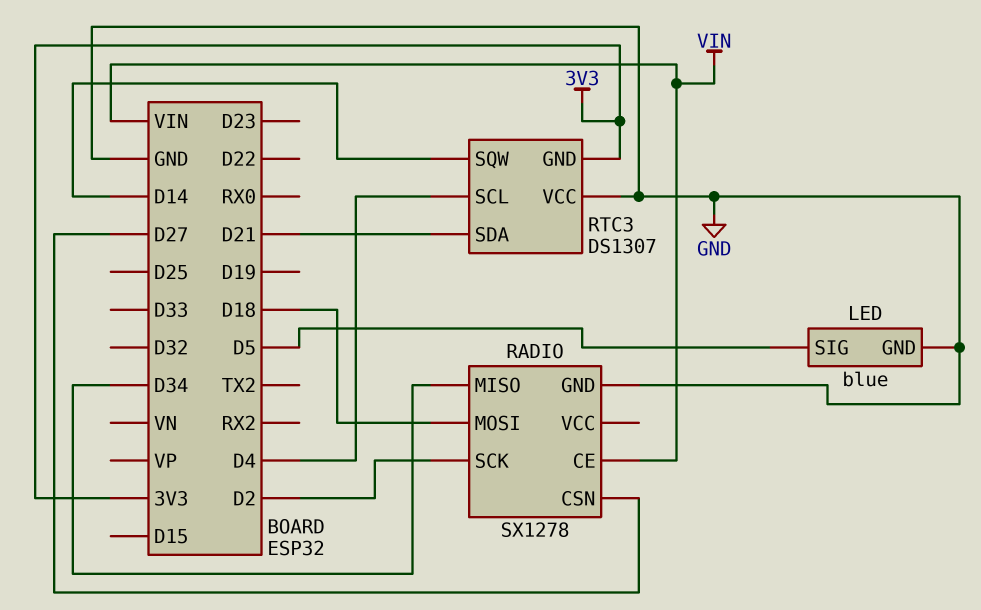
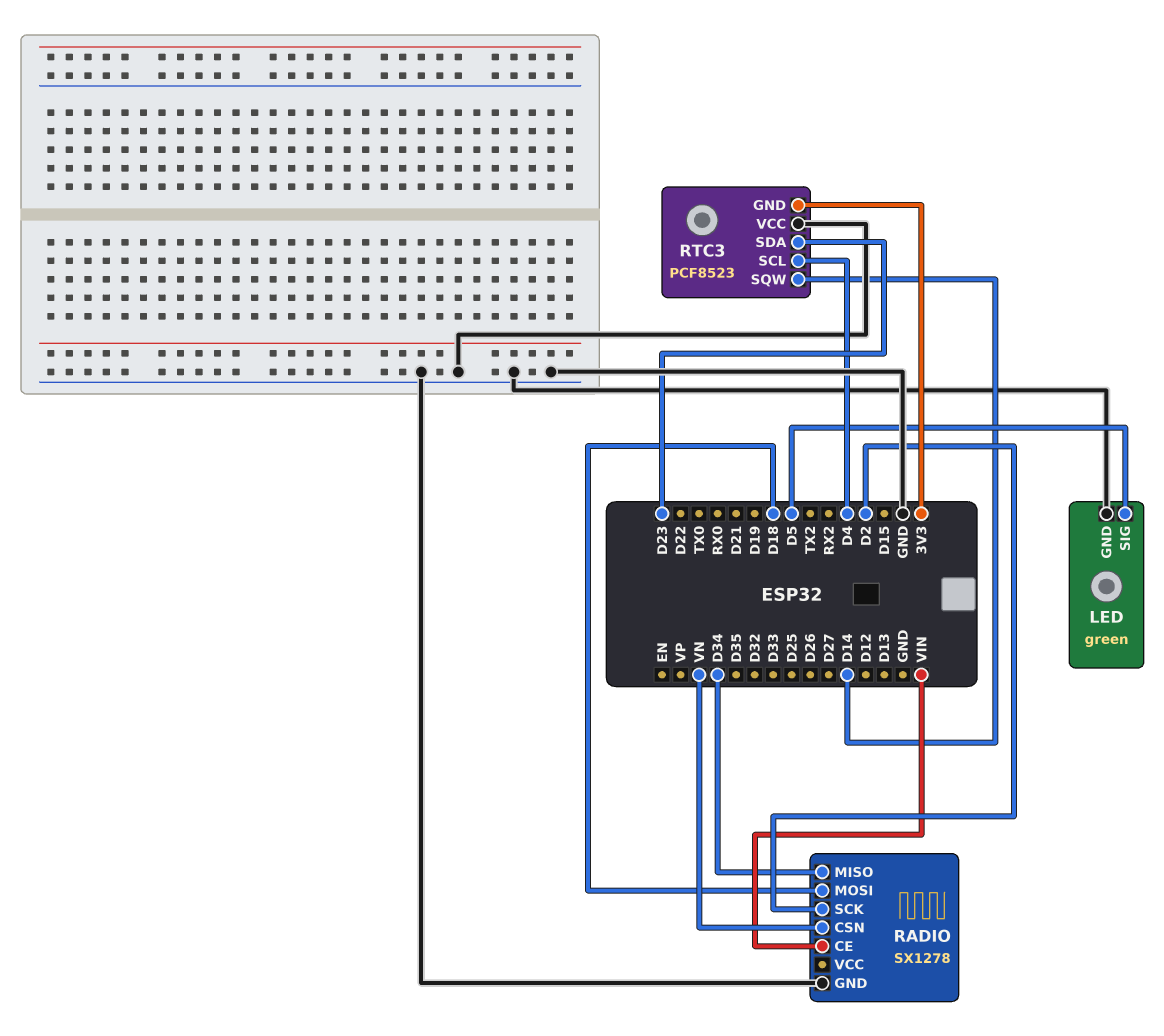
LED: blue -> green
RADIO pin CSN: D27 -> VN
RTC3: DS1307 -> PCF8523
RTC3 pin SDA: D21 -> D23

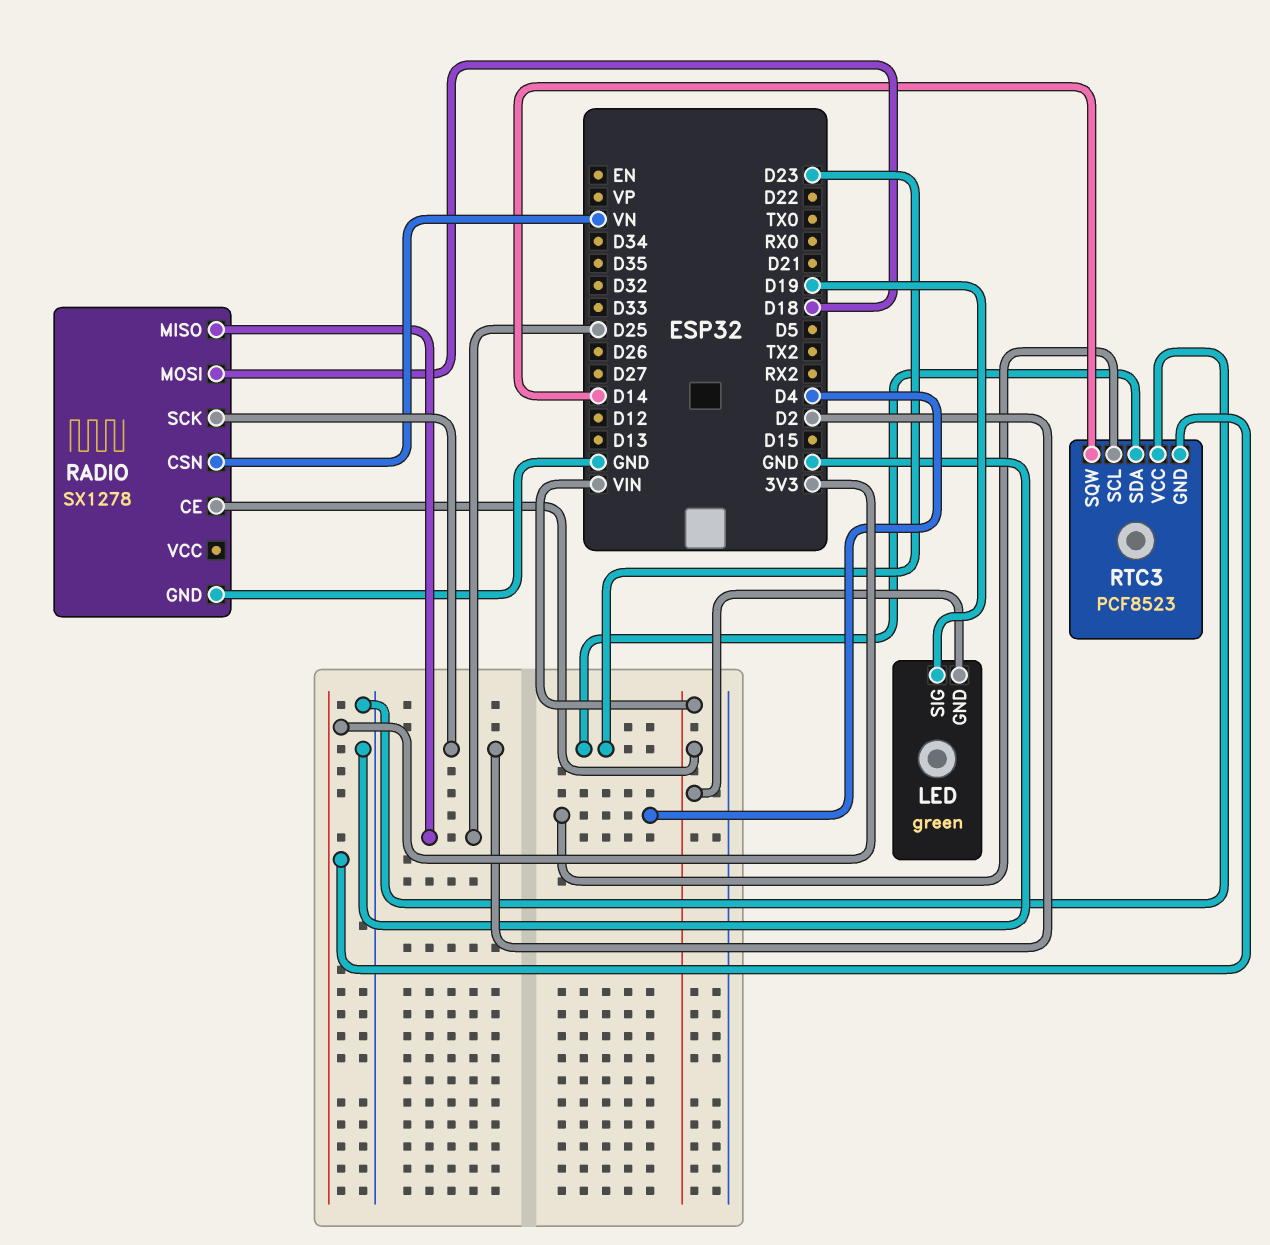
LED pin GND: GND -> VIN
LED pin SIG: D5 -> D19
RADIO pin MISO: D34 -> D25

